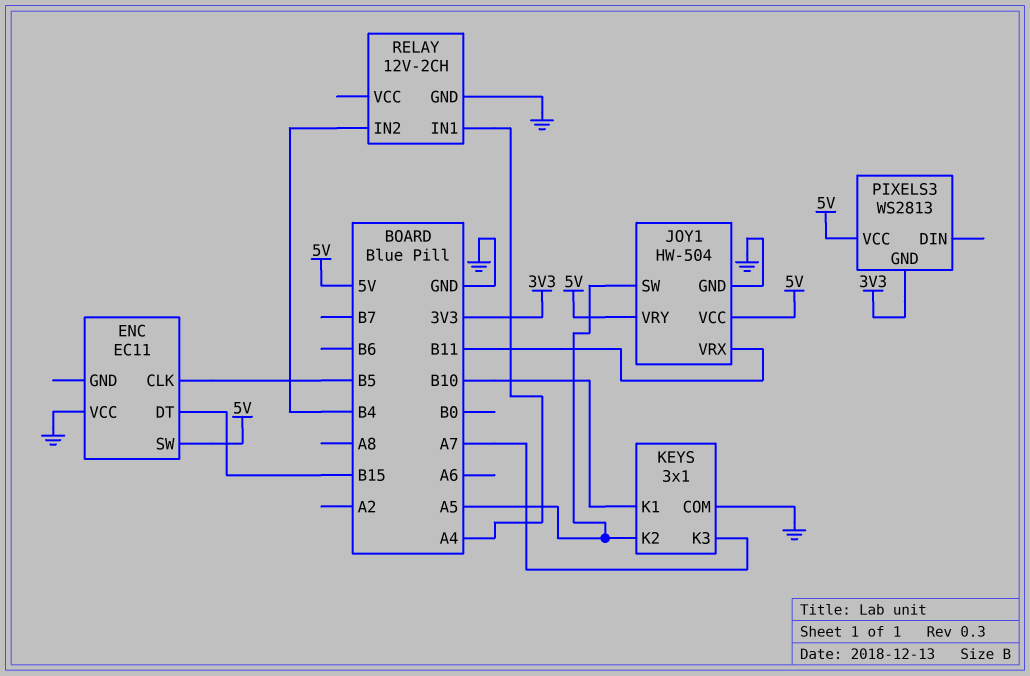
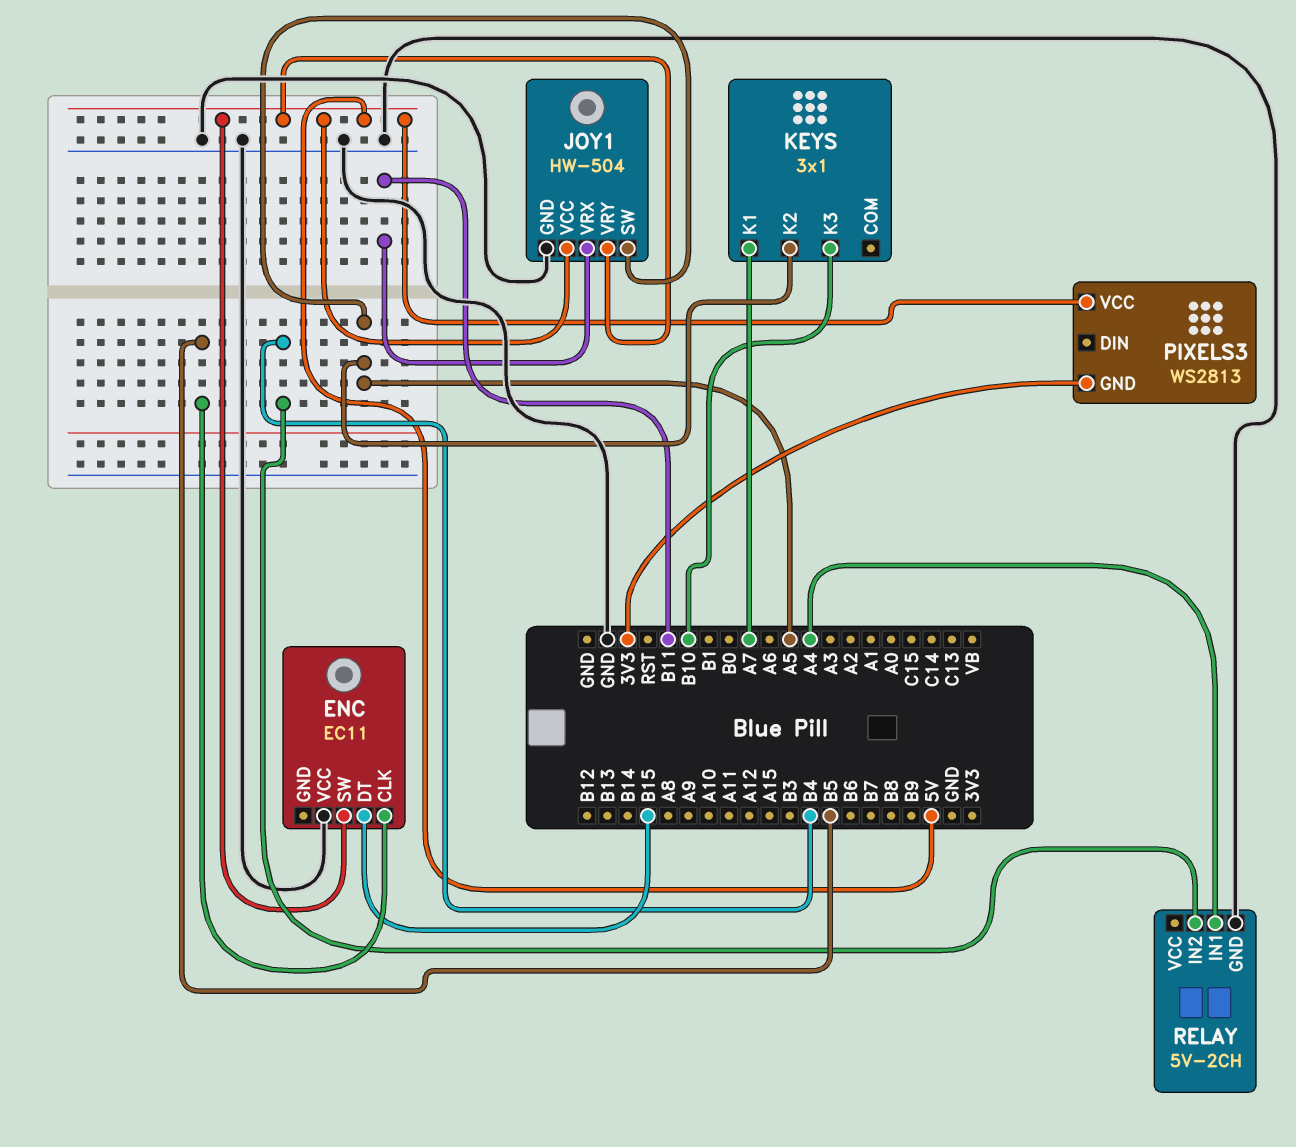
KEYS pin COM: GND -> none
KEYS pin K1: B10 -> A7
KEYS pin K3: A7 -> B10
RELAY: 12V-2CH -> 5V-2CH

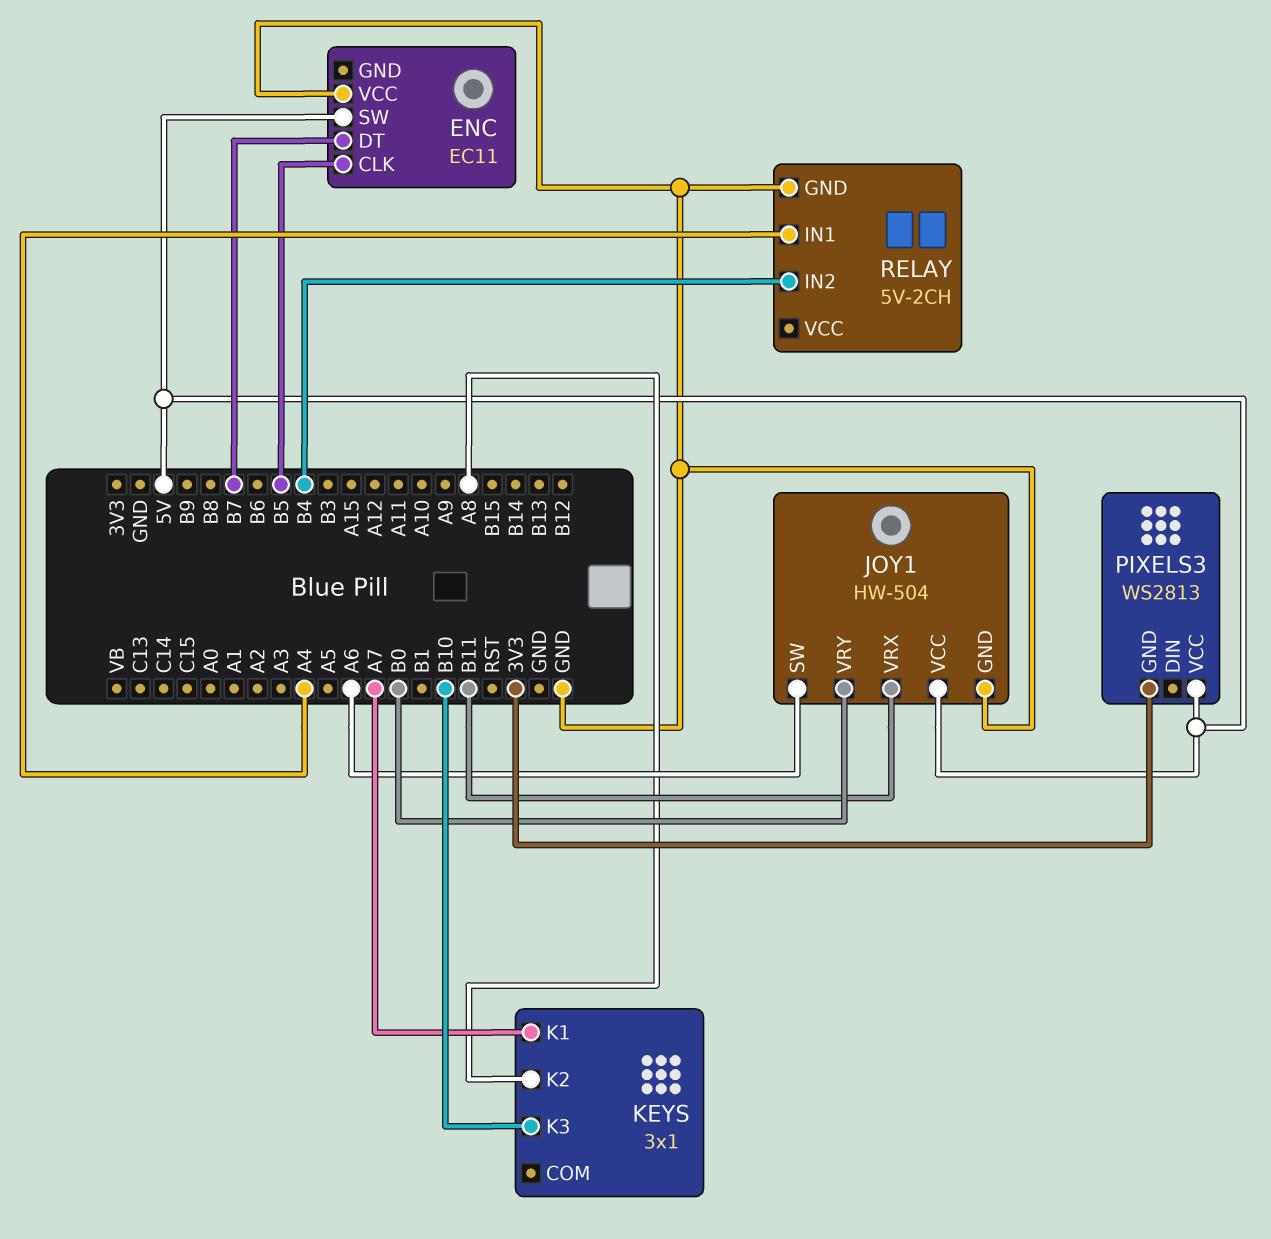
ENC pin DT: B15 -> B7
JOY1 pin SW: A5 -> A6
JOY1 pin VRY: 5V -> B0
KEYS pin K2: A5 -> A8

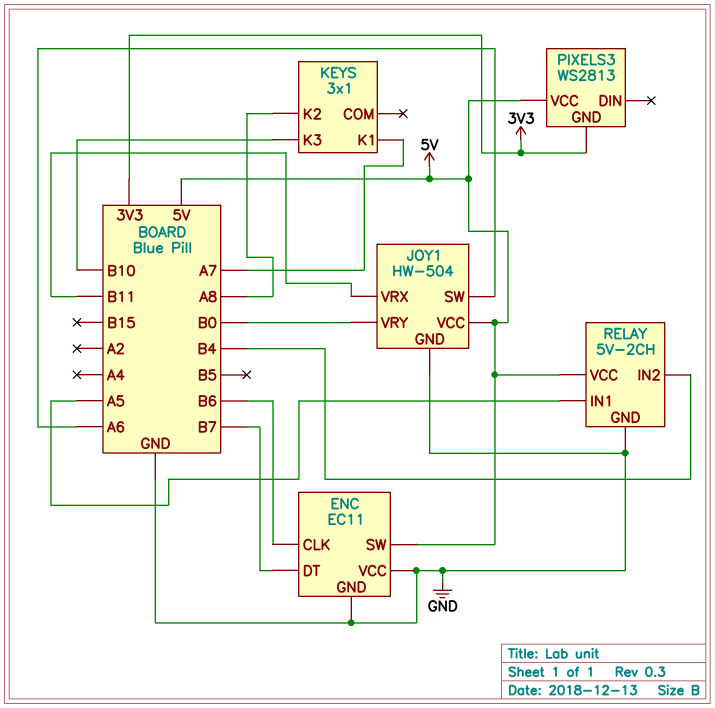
ENC pin CLK: B5 -> B6
ENC pin GND: none -> GND
RELAY pin IN1: A4 -> A5
RELAY pin VCC: none -> 5V

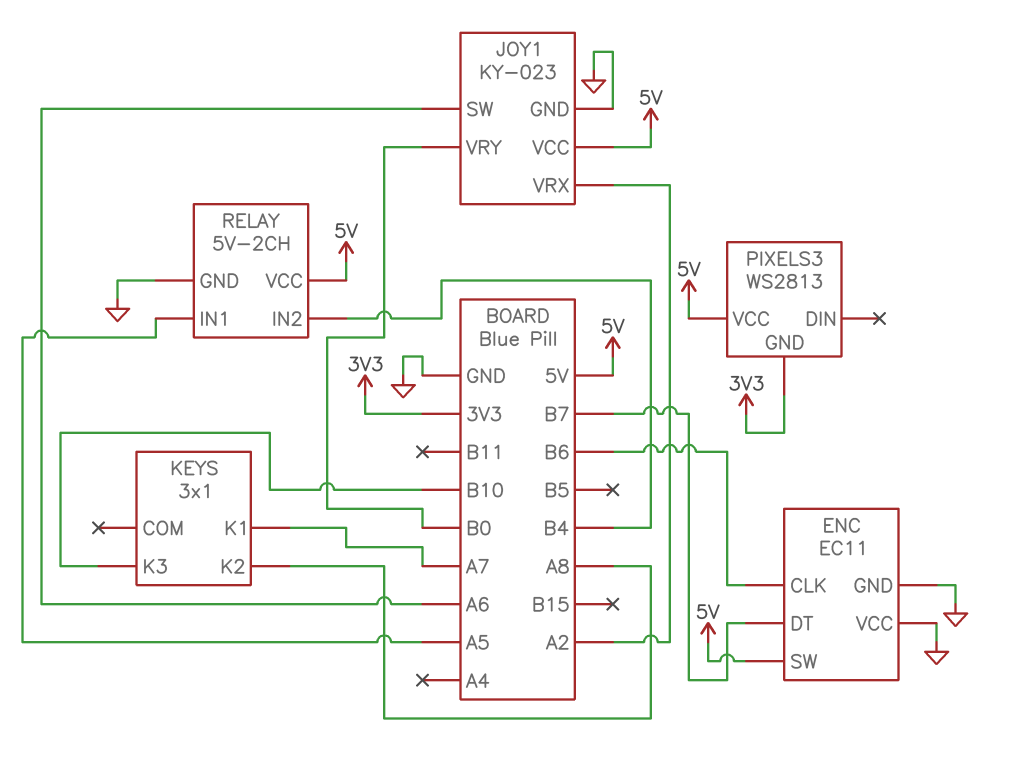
JOY1: HW-504 -> KY-023
JOY1 pin VRX: B11 -> A2

